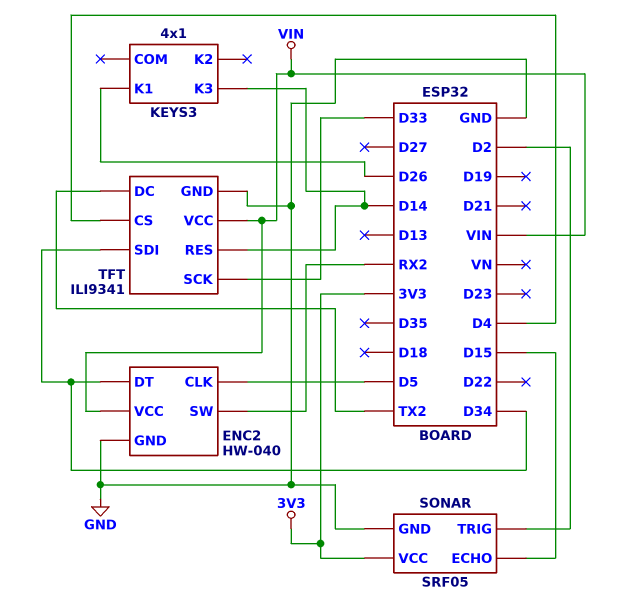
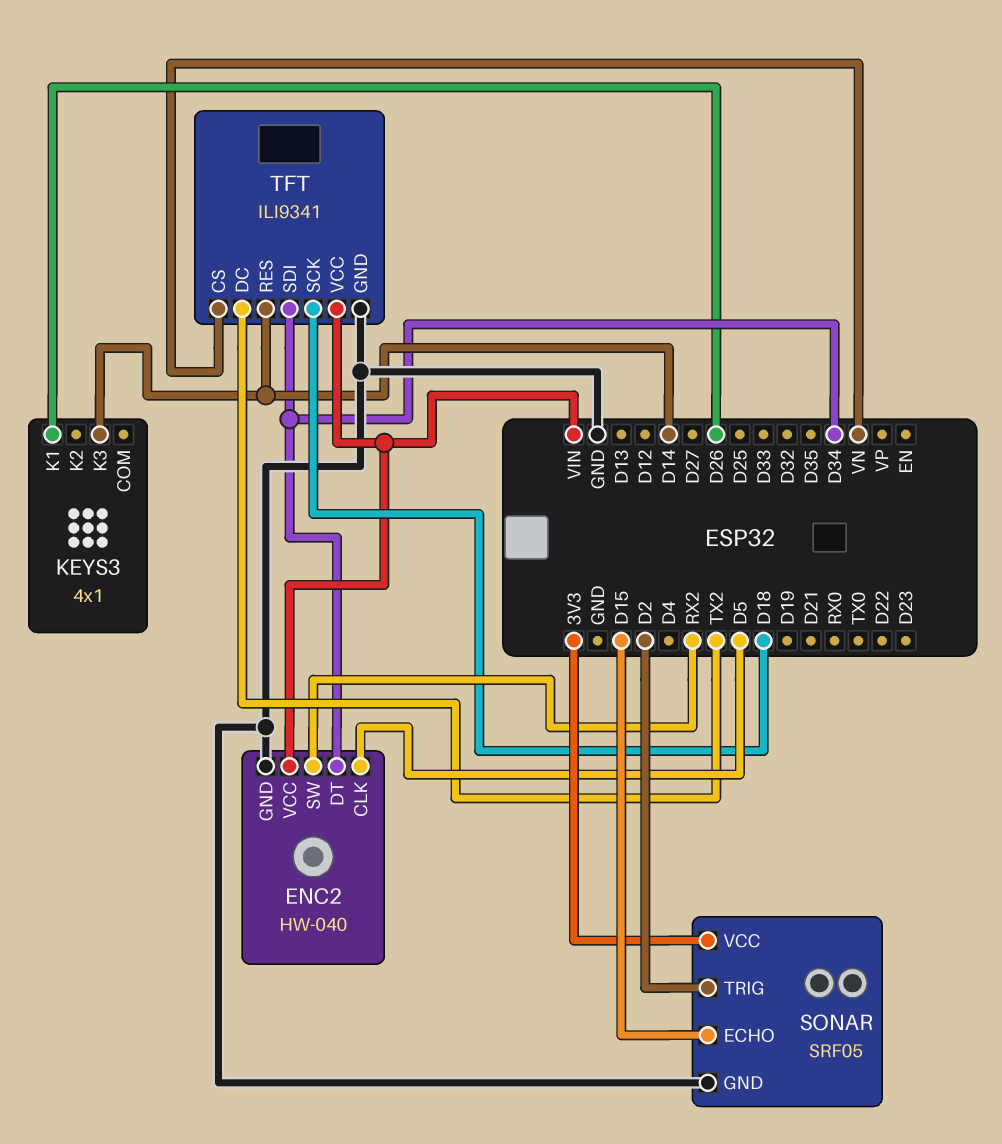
TFT pin CS: D4 -> VN
TFT pin SCK: D33 -> D18

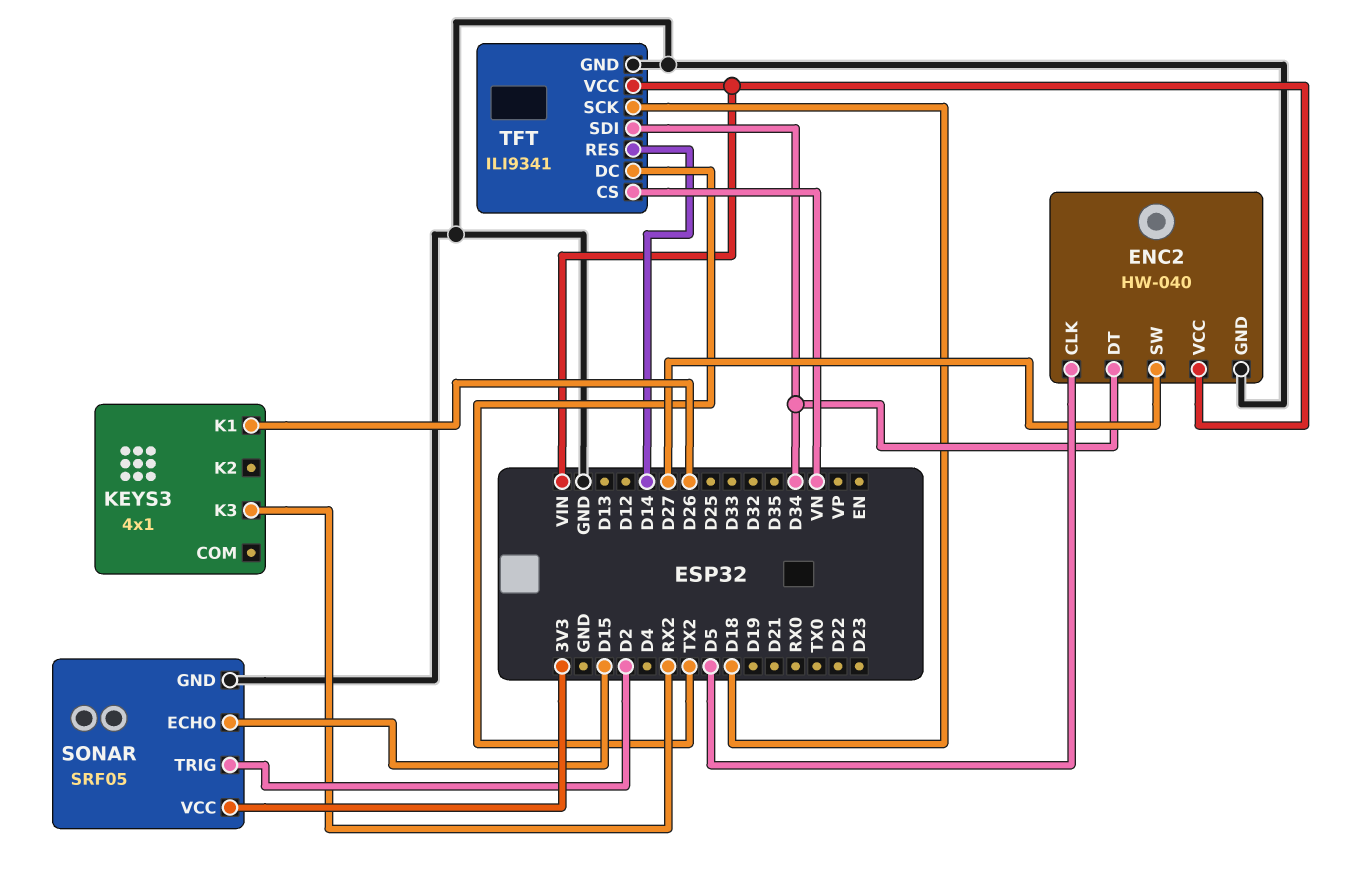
ENC2 pin SW: RX2 -> D27
KEYS3 pin K3: D14 -> RX2

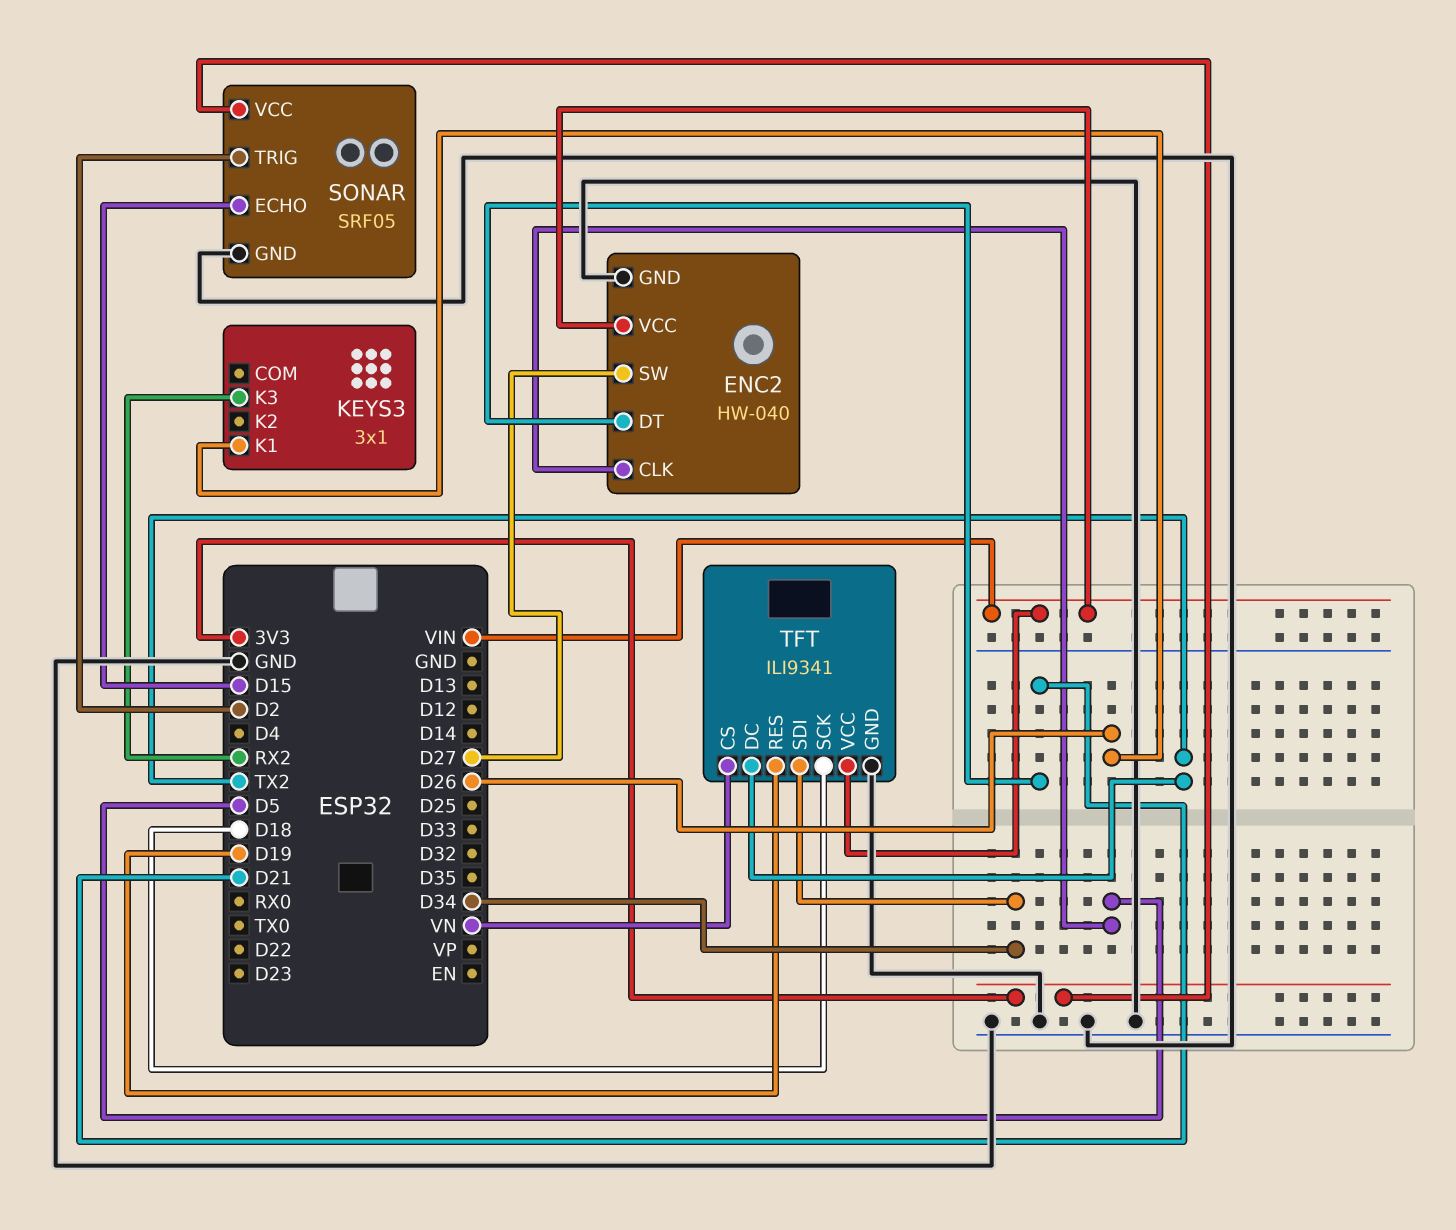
ENC2 pin DT: D34 -> D21
KEYS3: 4x1 -> 3x1
TFT pin RES: D14 -> D19

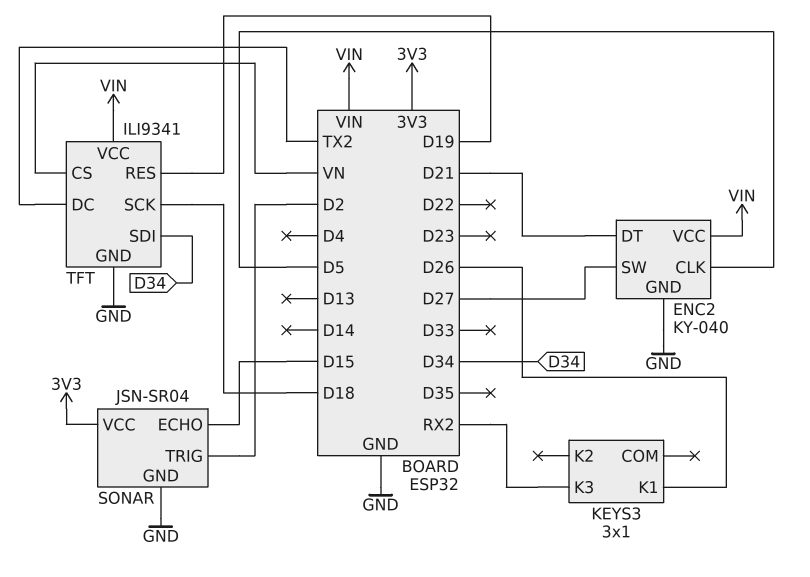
ENC2: HW-040 -> KY-040
SONAR: SRF05 -> JSN-SR04

